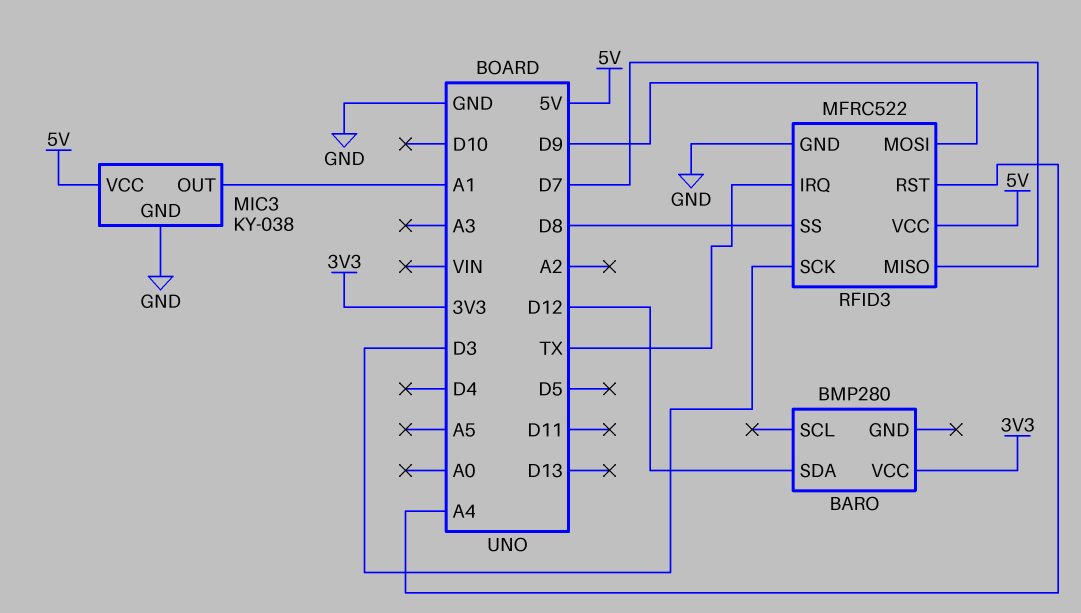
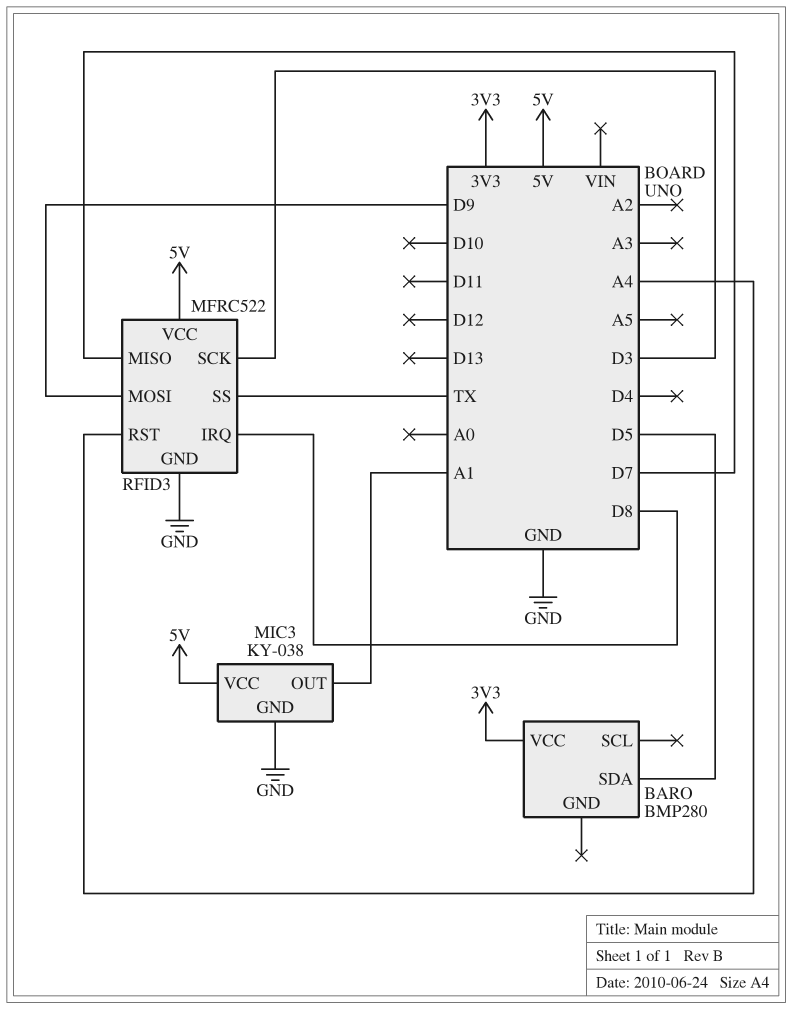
BARO pin SDA: D12 -> D5
RFID3 pin IRQ: TX -> D8
RFID3 pin SS: D8 -> TX

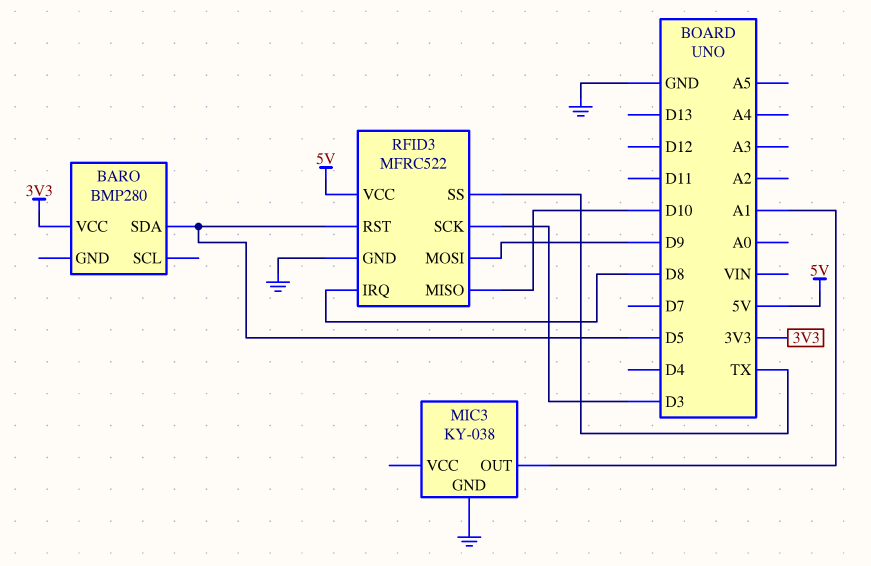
MIC3 pin VCC: 5V -> none
RFID3 pin MISO: D7 -> D10
RFID3 pin RST: A4 -> D5

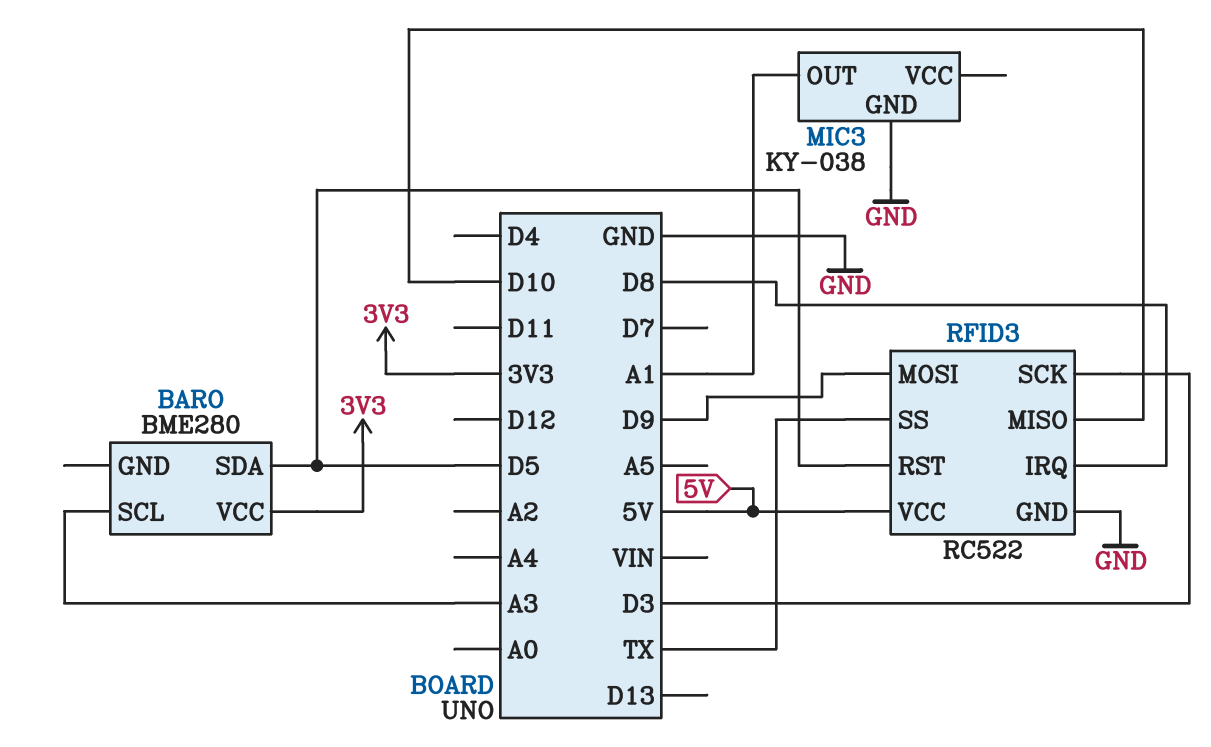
BARO: BMP280 -> BME280
BARO pin SCL: none -> A3
RFID3: MFRC522 -> RC522

